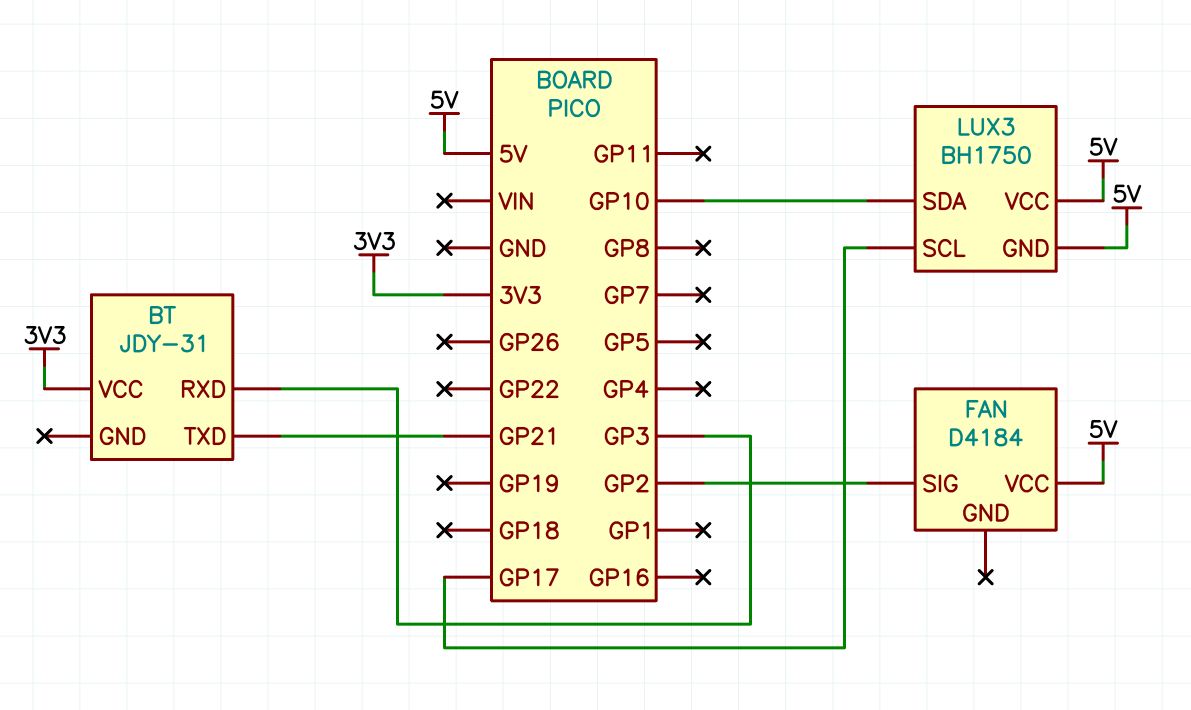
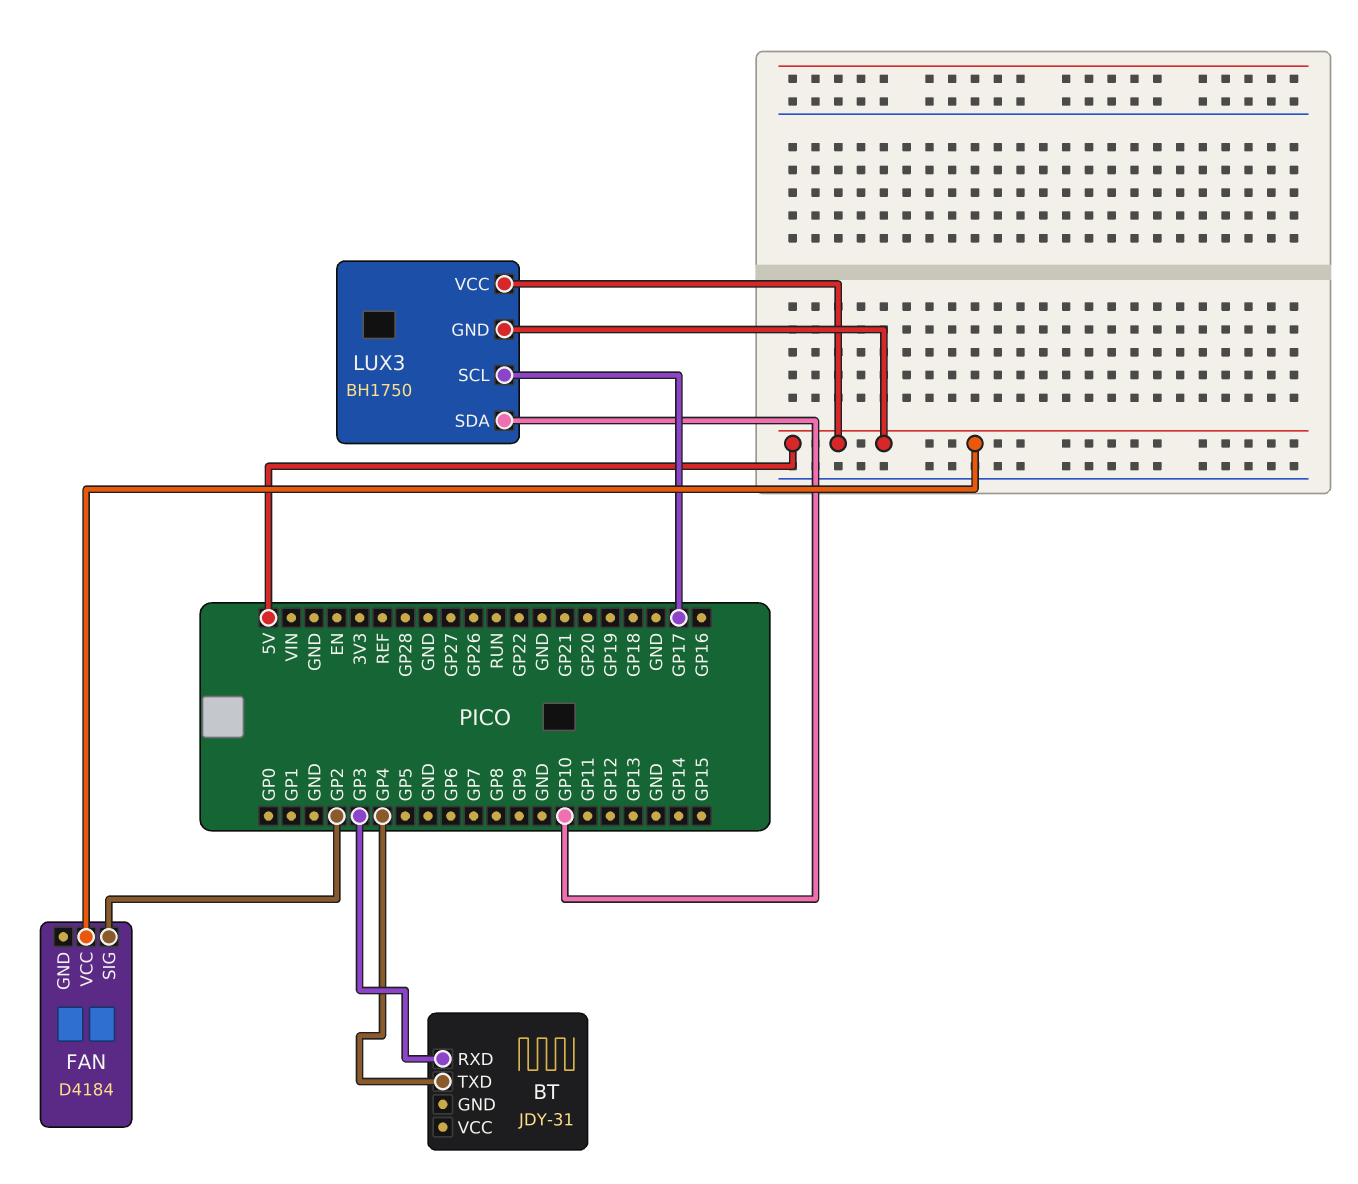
BT pin TXD: GP21 -> GP4
BT pin VCC: 3V3 -> none

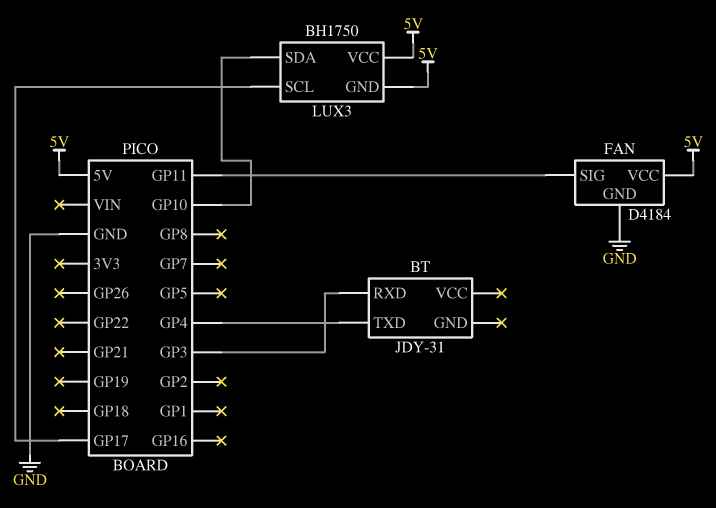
FAN pin GND: none -> GND
FAN pin SIG: GP2 -> GP11

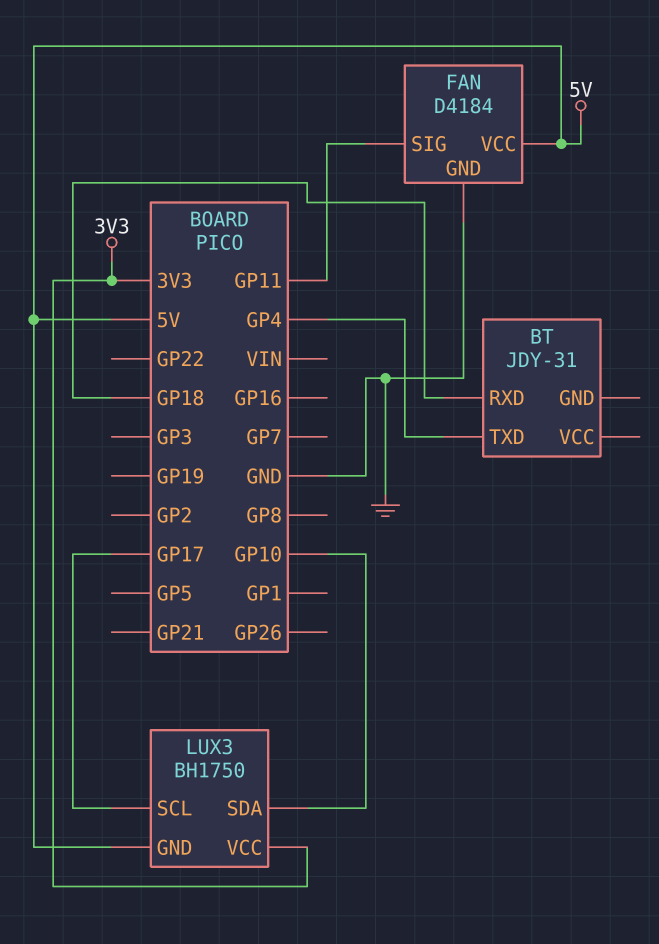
BT pin RXD: GP3 -> GP18
LUX3 pin VCC: 5V -> 3V3

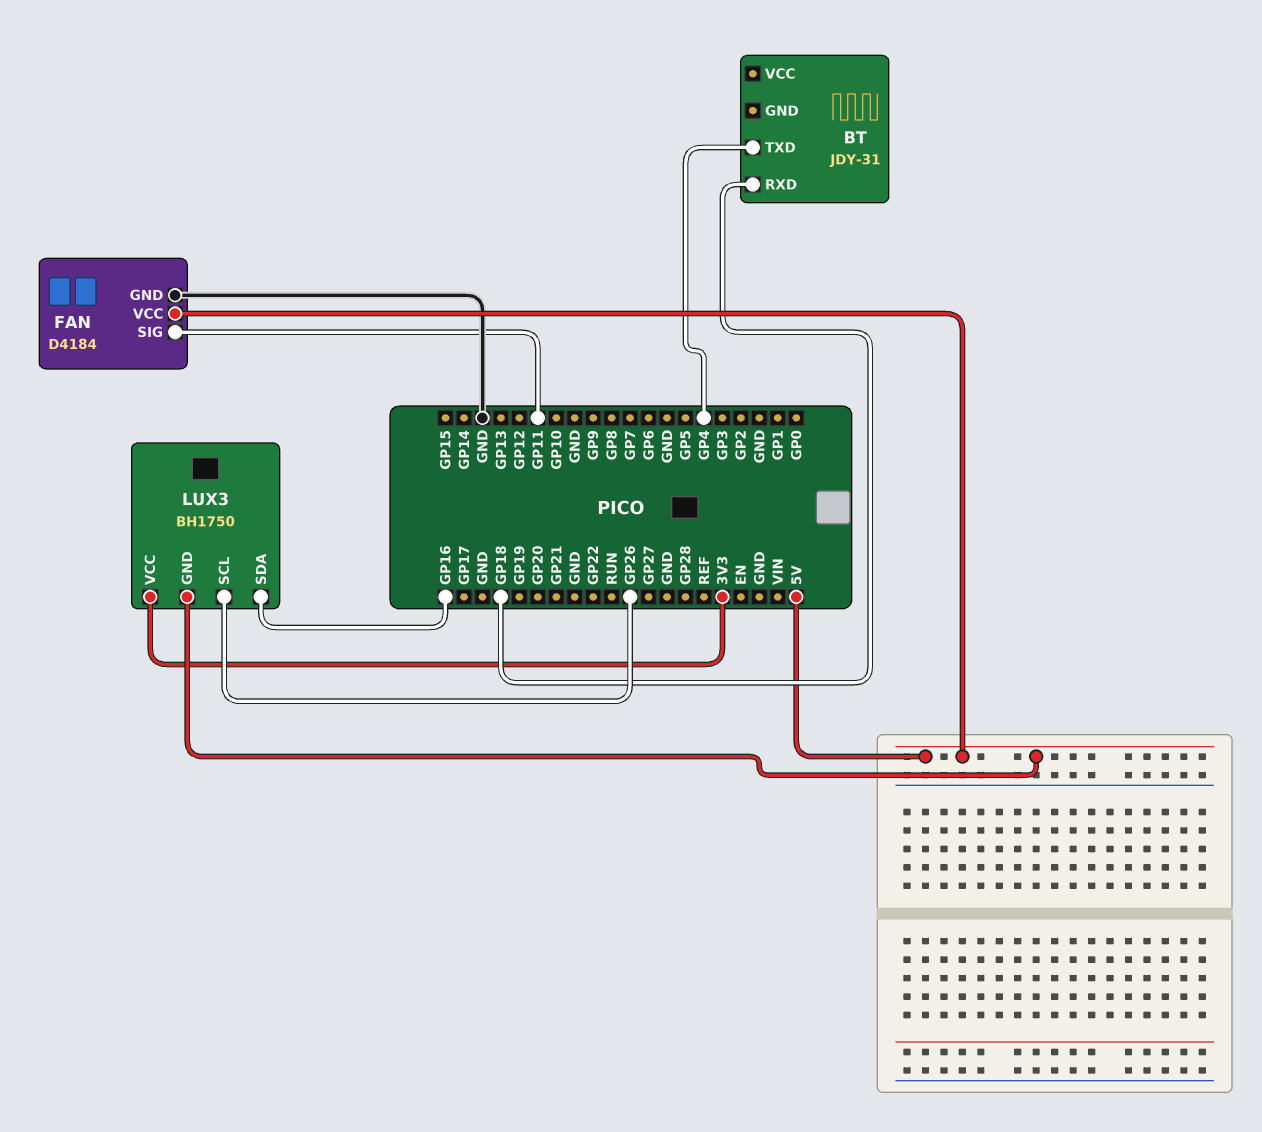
LUX3 pin SCL: GP17 -> GP26
LUX3 pin SDA: GP10 -> GP16

